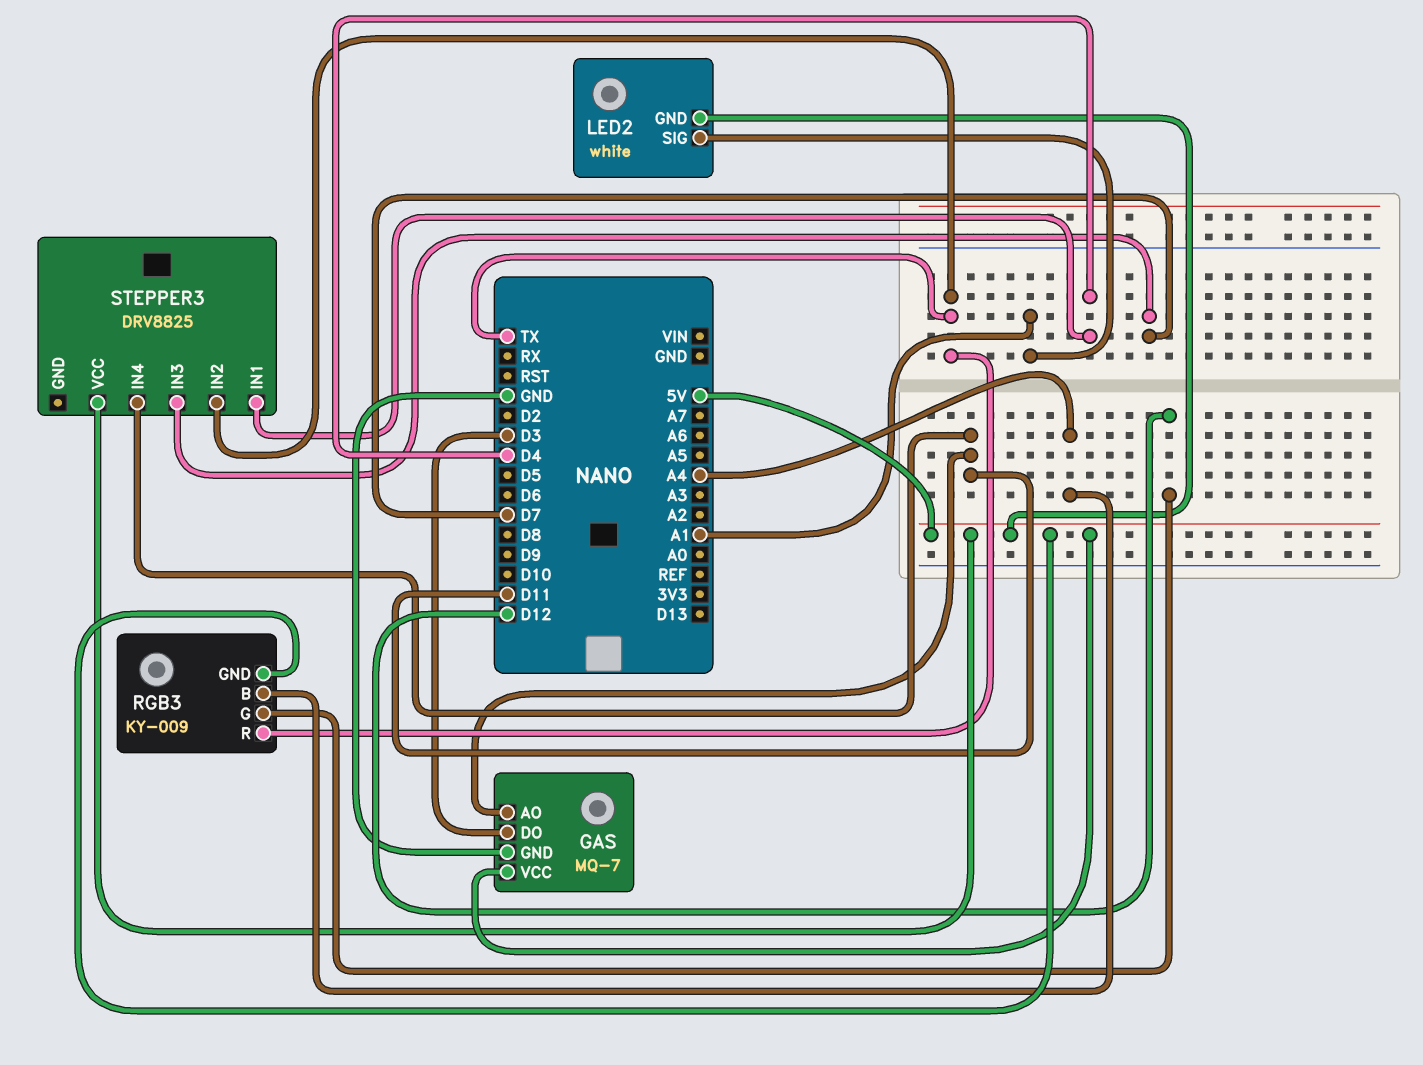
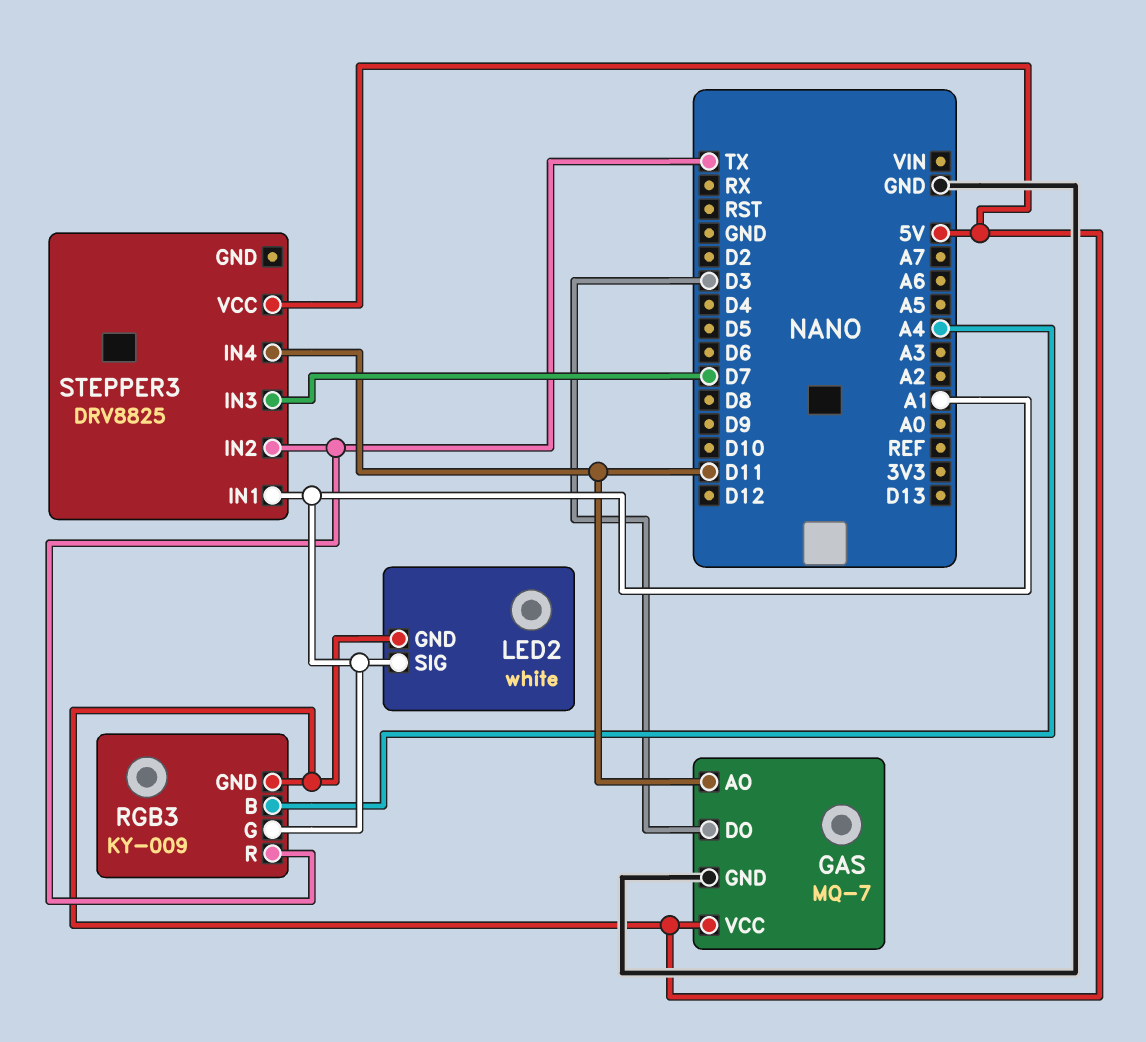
RGB3 pin G: D12 -> A1
STEPPER3 pin IN1: D4 -> A1

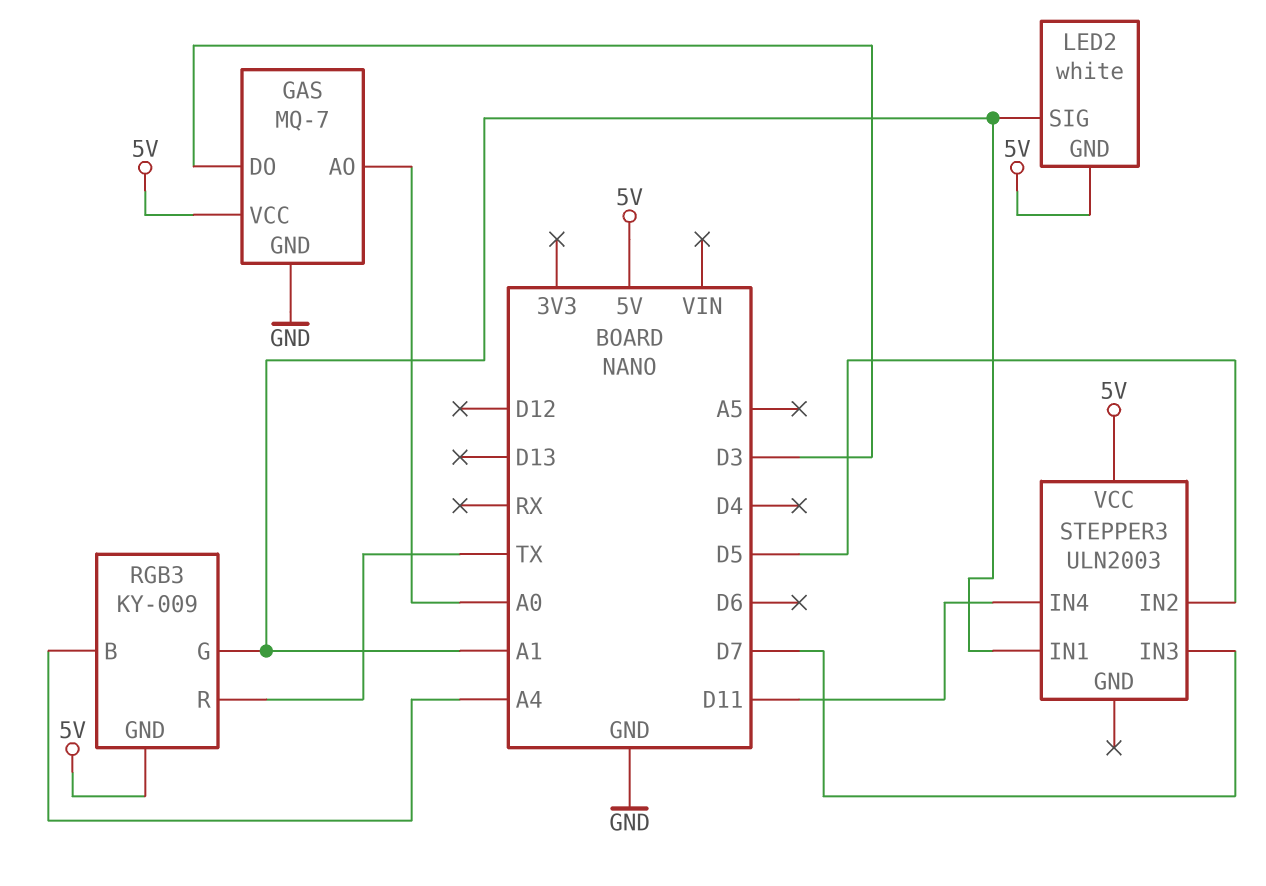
GAS pin AO: D11 -> A0
STEPPER3: DRV8825 -> ULN2003
STEPPER3 pin IN2: TX -> D5

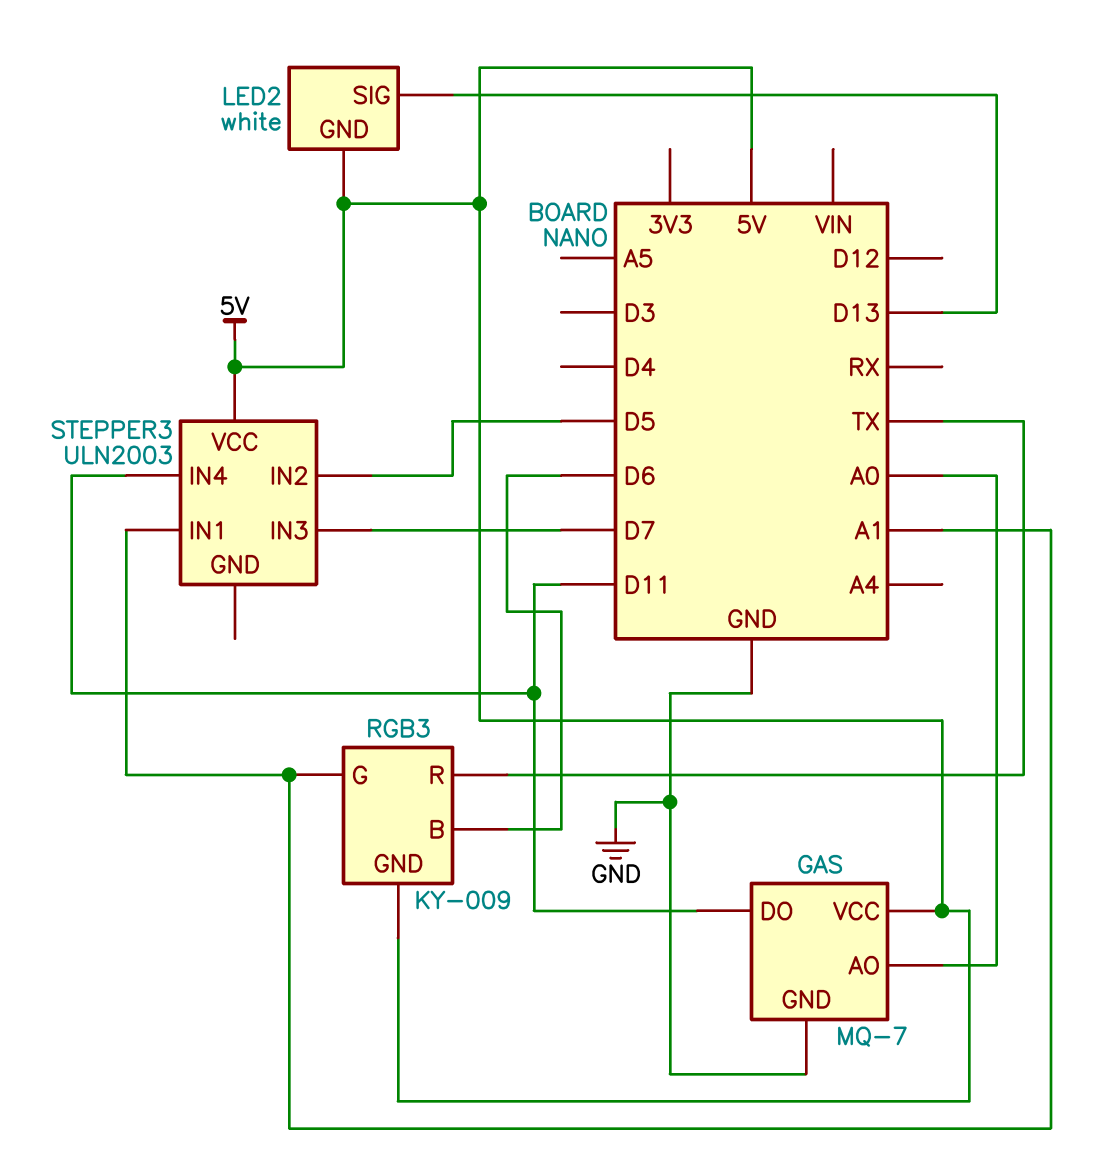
GAS pin DO: D3 -> D11
LED2 pin SIG: A1 -> D13
RGB3 pin B: A4 -> D6

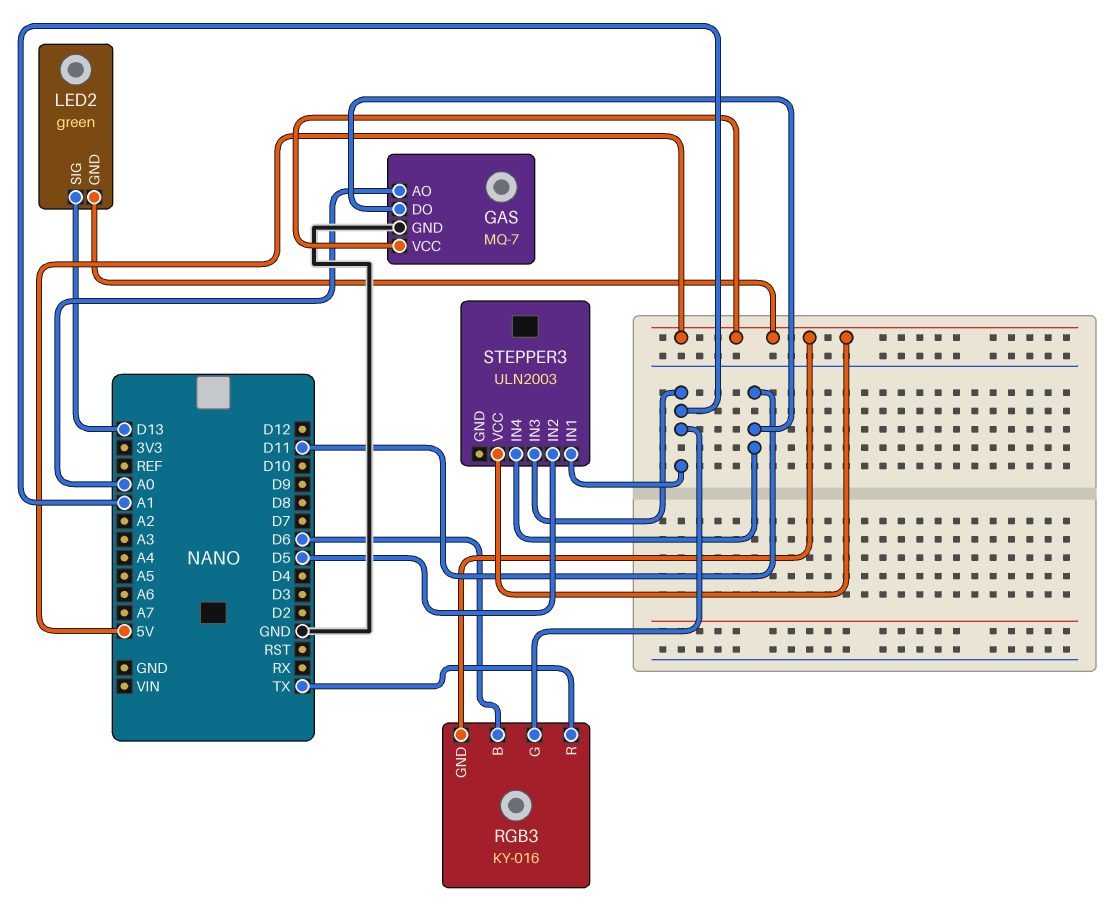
LED2: white -> green
RGB3: KY-009 -> KY-016
STEPPER3 pin IN3: D7 -> A1

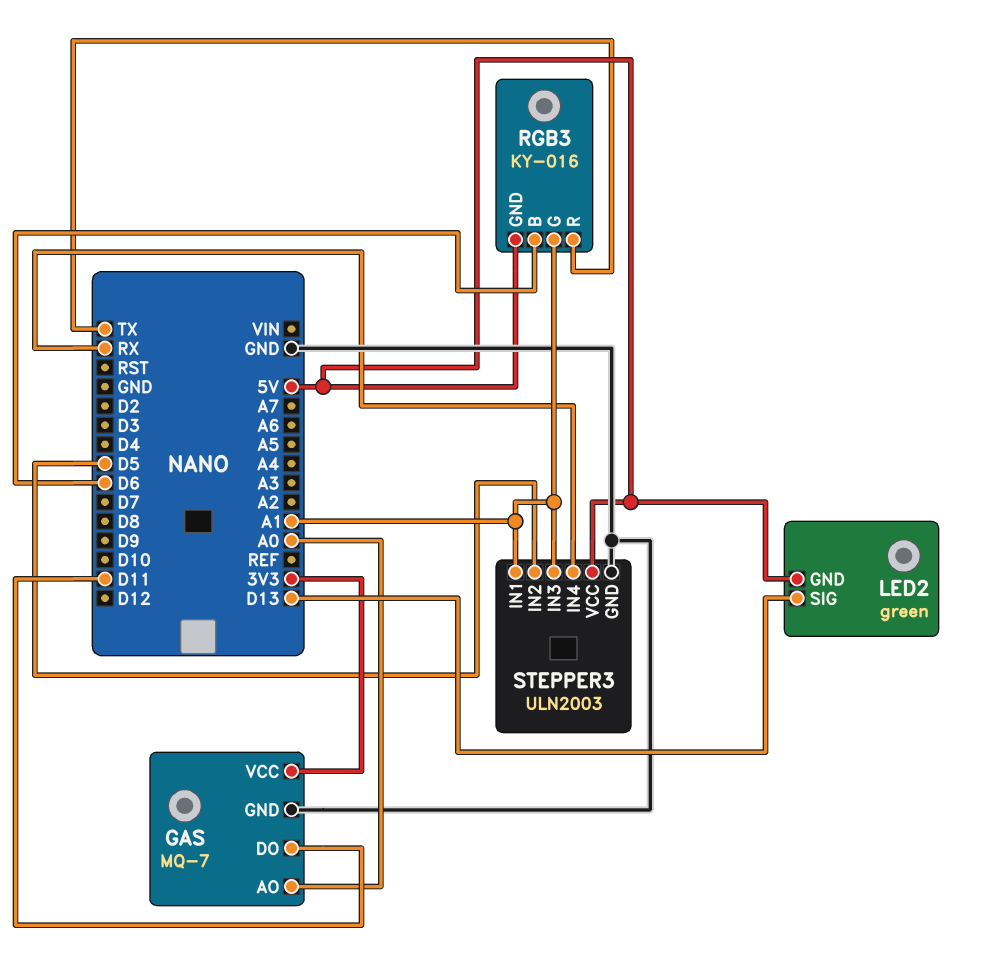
GAS pin VCC: 5V -> 3V3
STEPPER3 pin GND: none -> GND
STEPPER3 pin IN4: D11 -> RX

